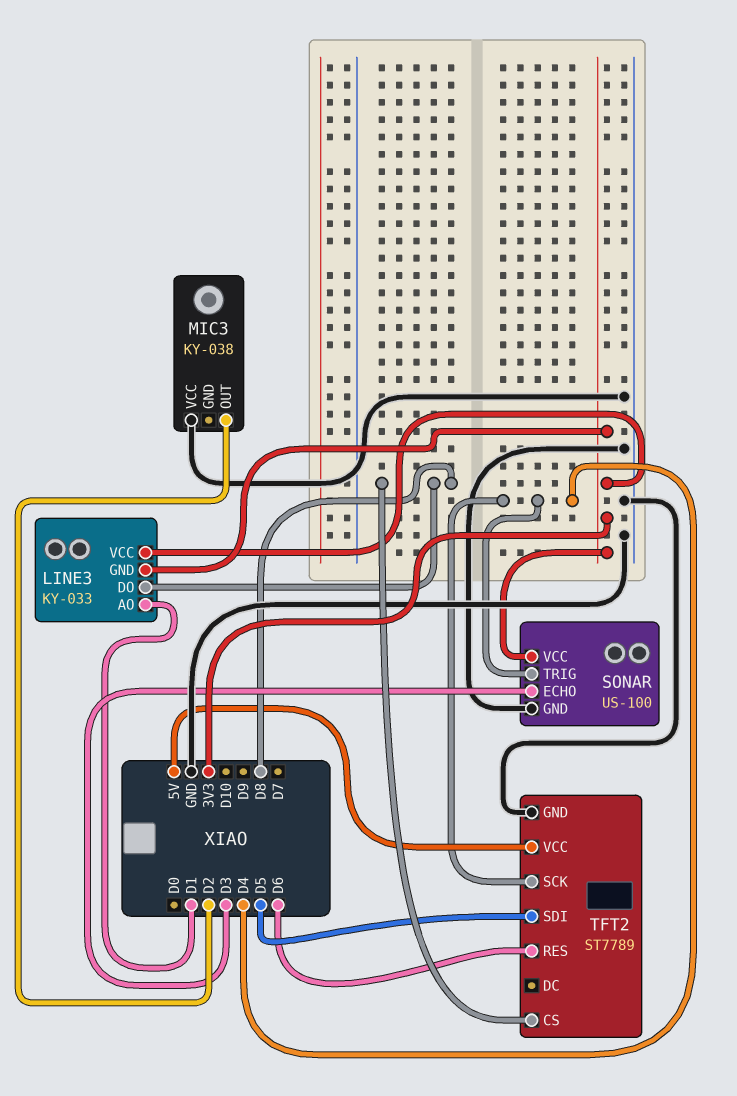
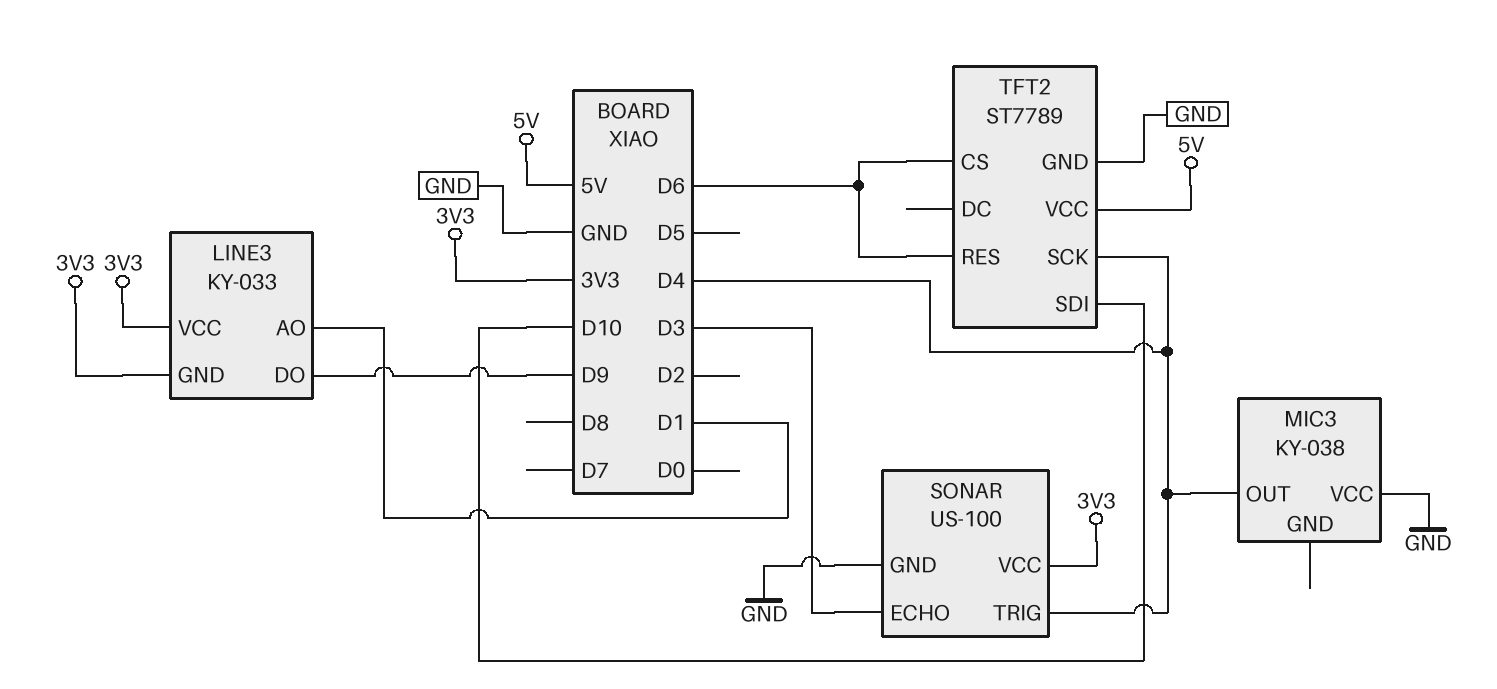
LINE3 pin DO: D8 -> D9
MIC3 pin OUT: D2 -> D4
TFT2 pin CS: D8 -> D6
TFT2 pin SDI: D5 -> D10

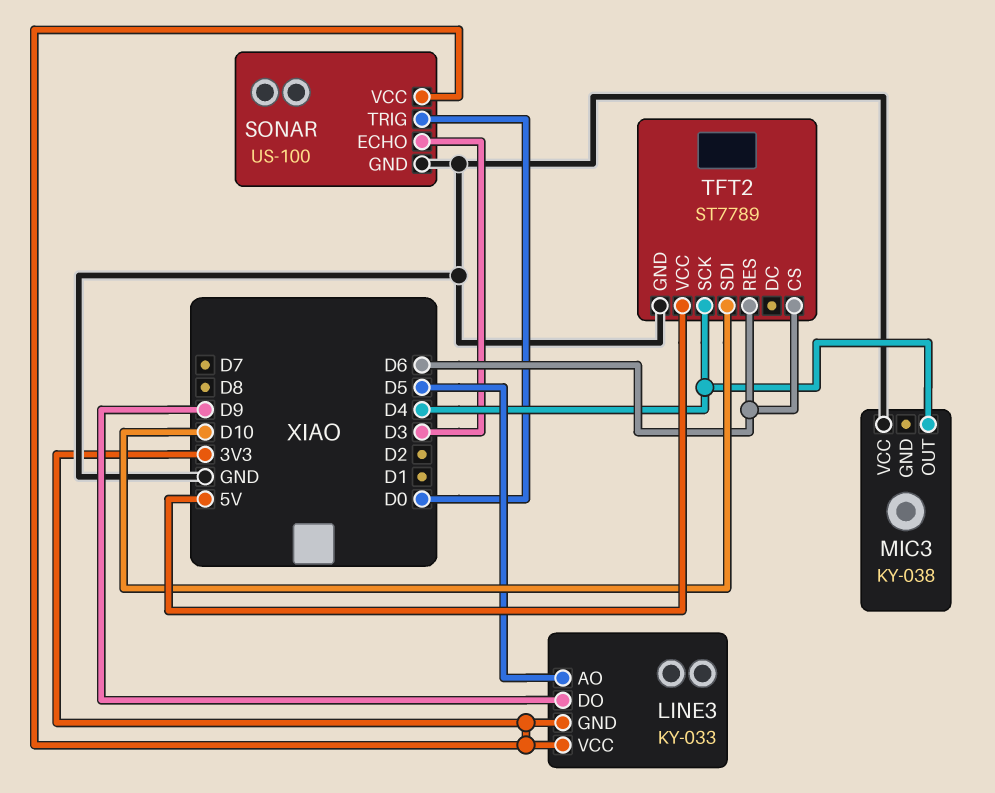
LINE3 pin AO: D1 -> D5
SONAR pin TRIG: D4 -> D0

